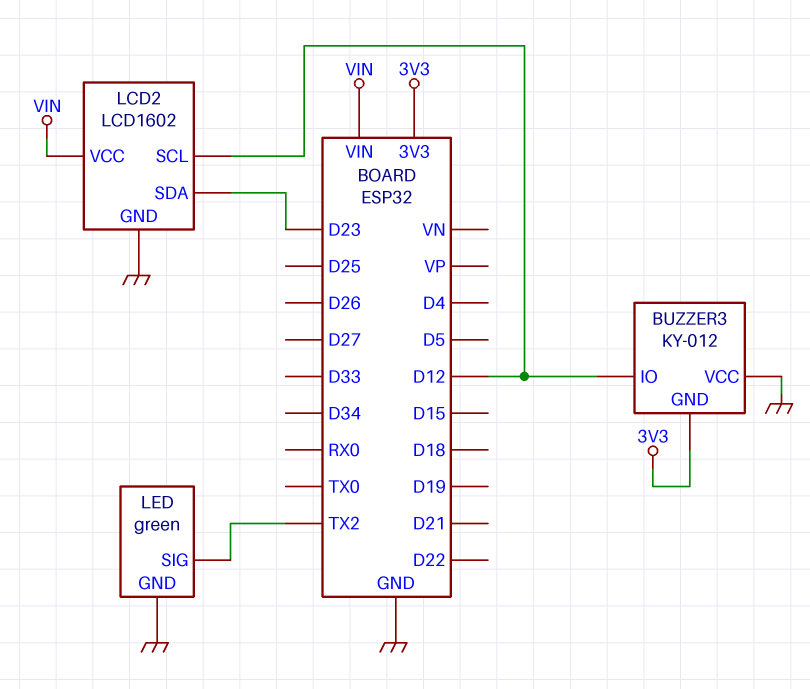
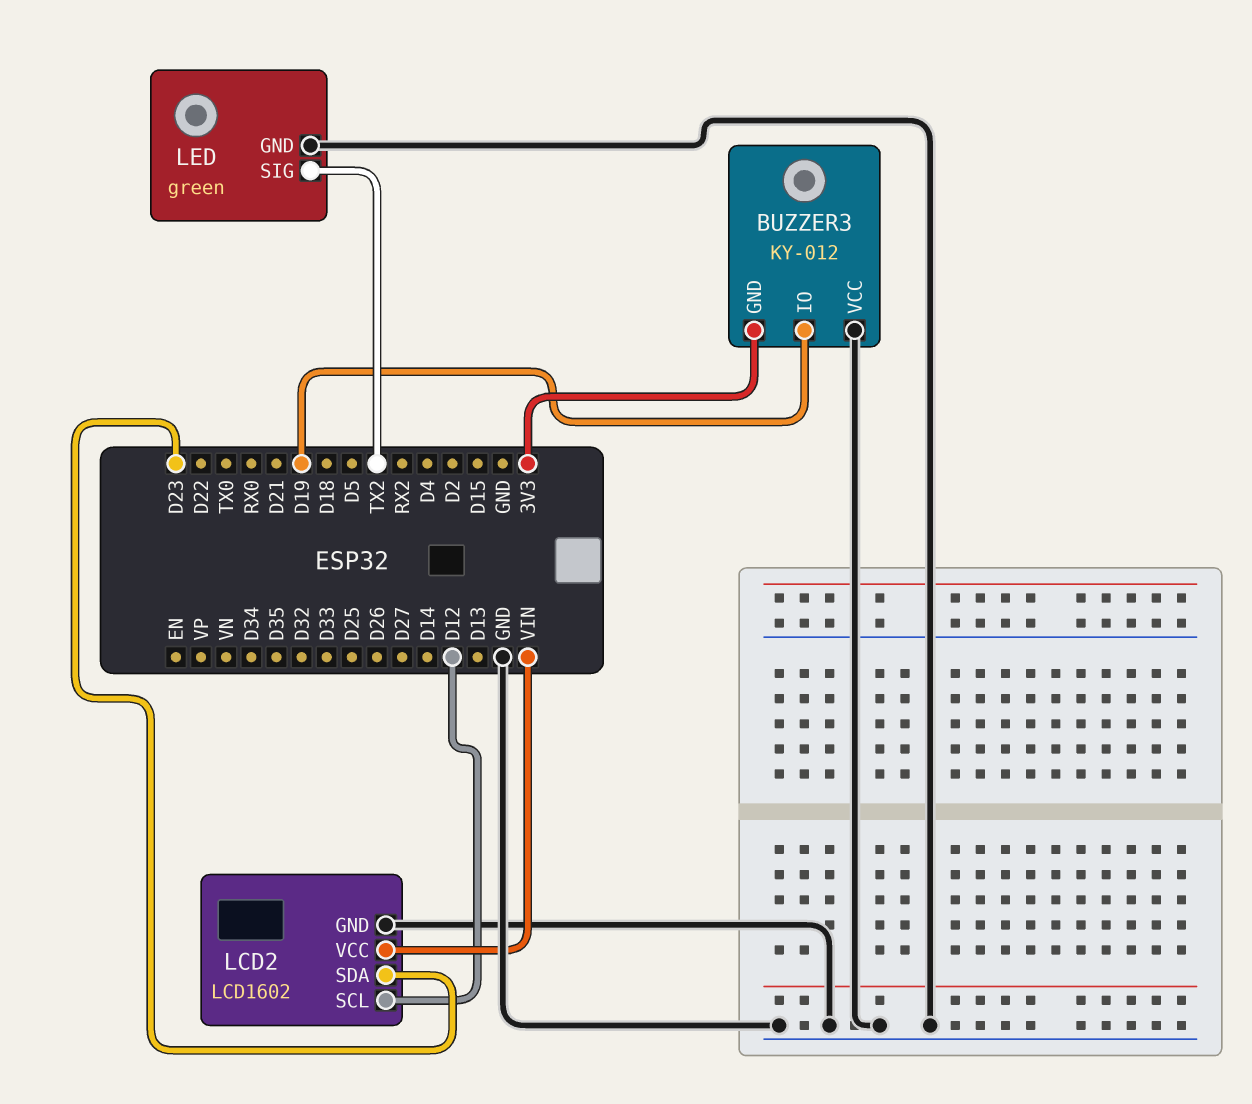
BUZZER3 pin IO: D12 -> D19

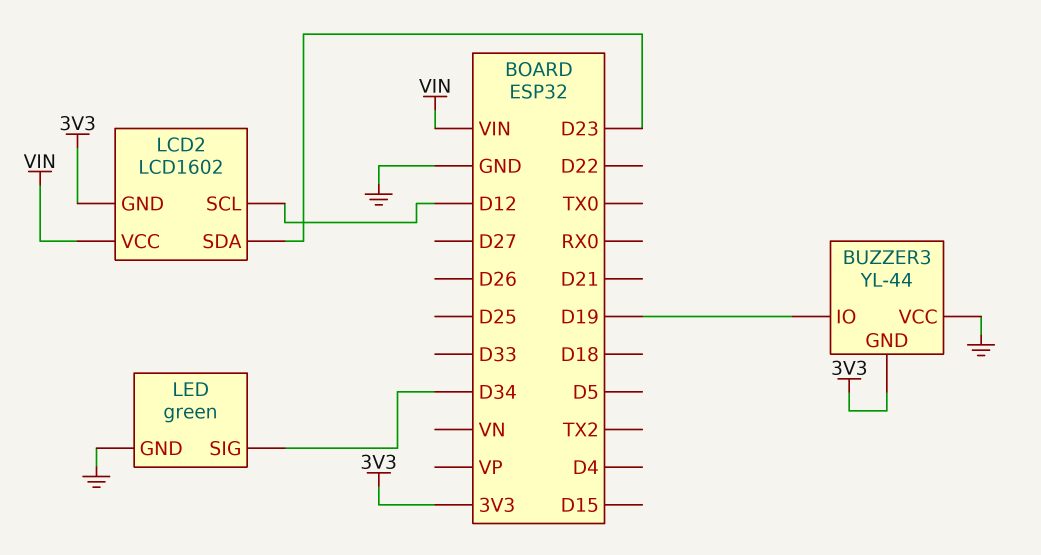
BUZZER3: KY-012 -> YL-44
LCD2 pin GND: GND -> 3V3
LED pin SIG: TX2 -> D34

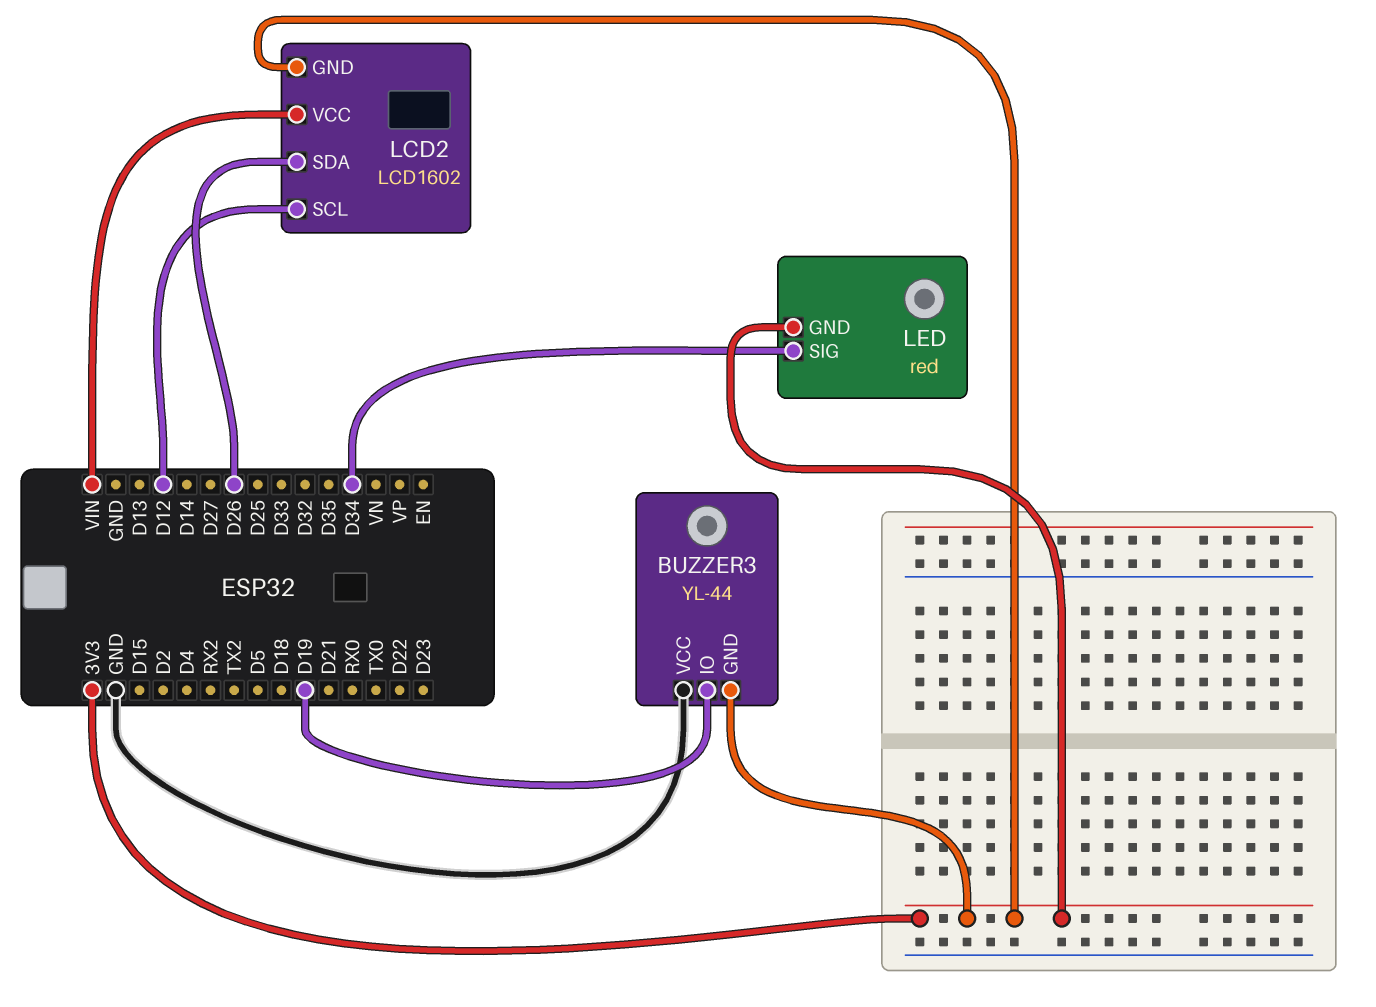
LCD2 pin SDA: D23 -> D26
LED: green -> red
LED pin GND: GND -> 3V3

